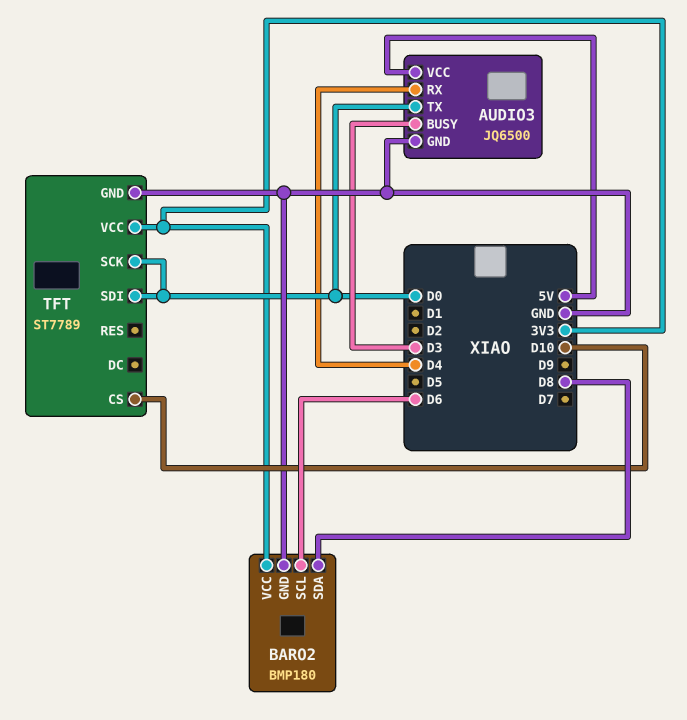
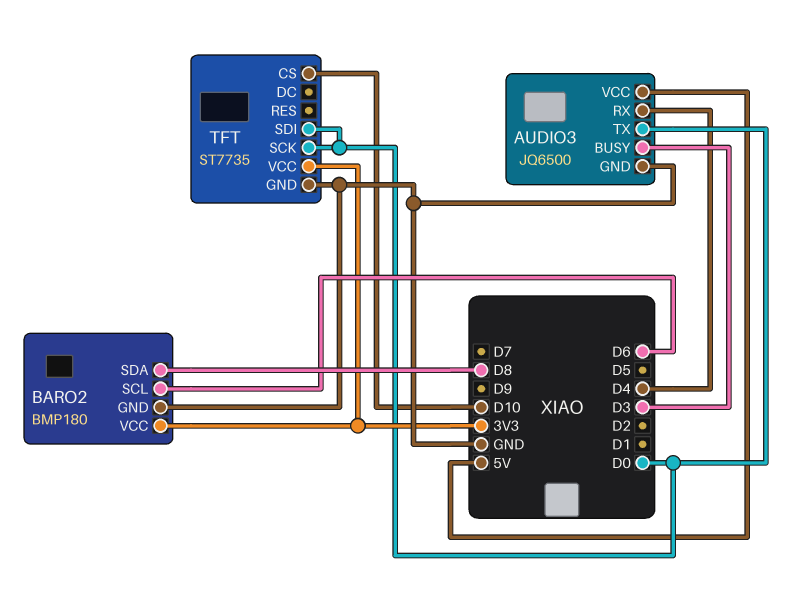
TFT: ST7789 -> ST7735

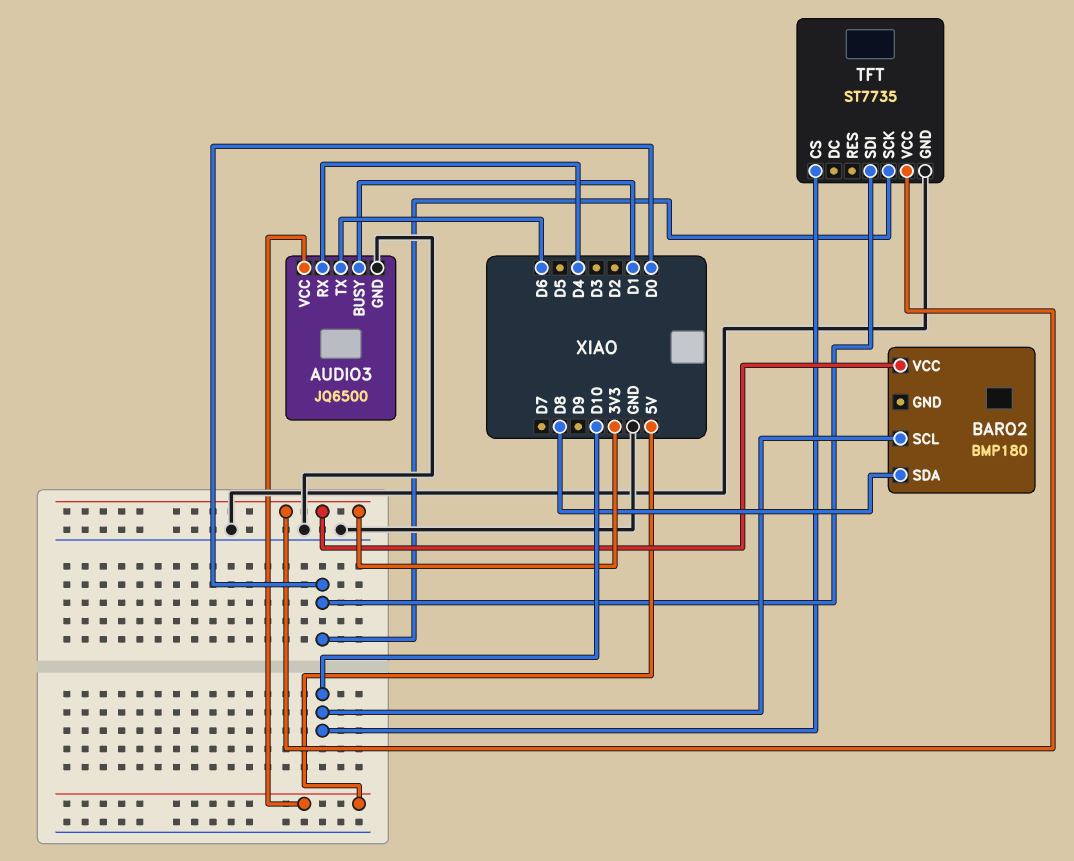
AUDIO3 pin BUSY: D3 -> D1
AUDIO3 pin TX: D0 -> D6
BARO2 pin GND: GND -> none
BARO2 pin SCL: D6 -> D10

